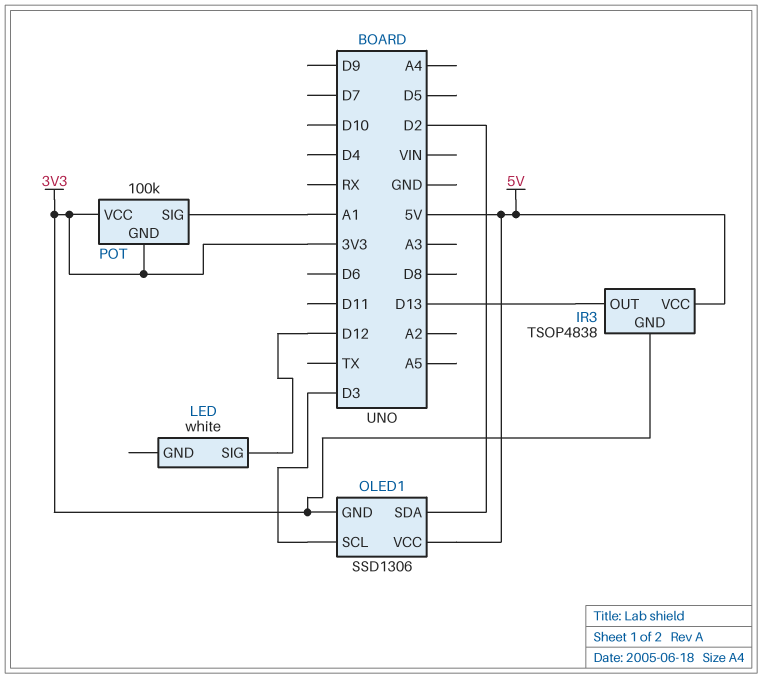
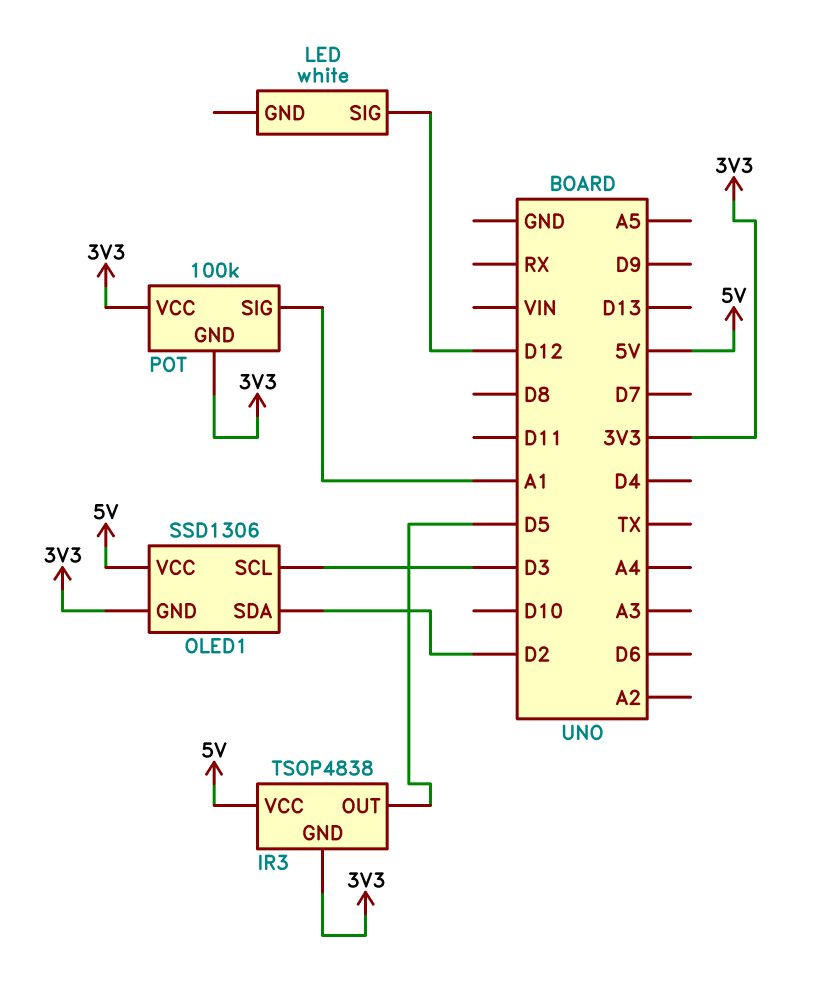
IR3 pin OUT: D13 -> D5

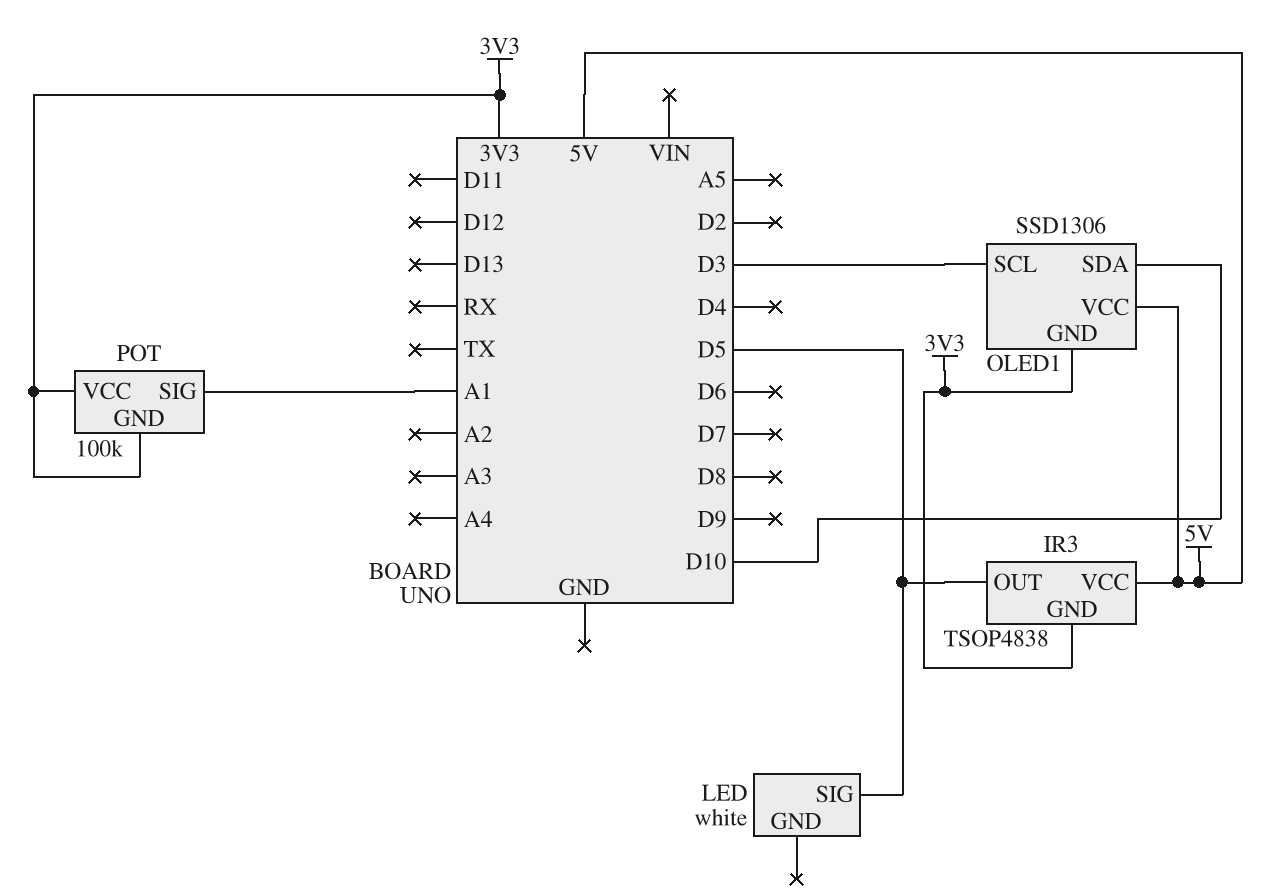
LED pin SIG: D12 -> D5
OLED1 pin SDA: D2 -> D10

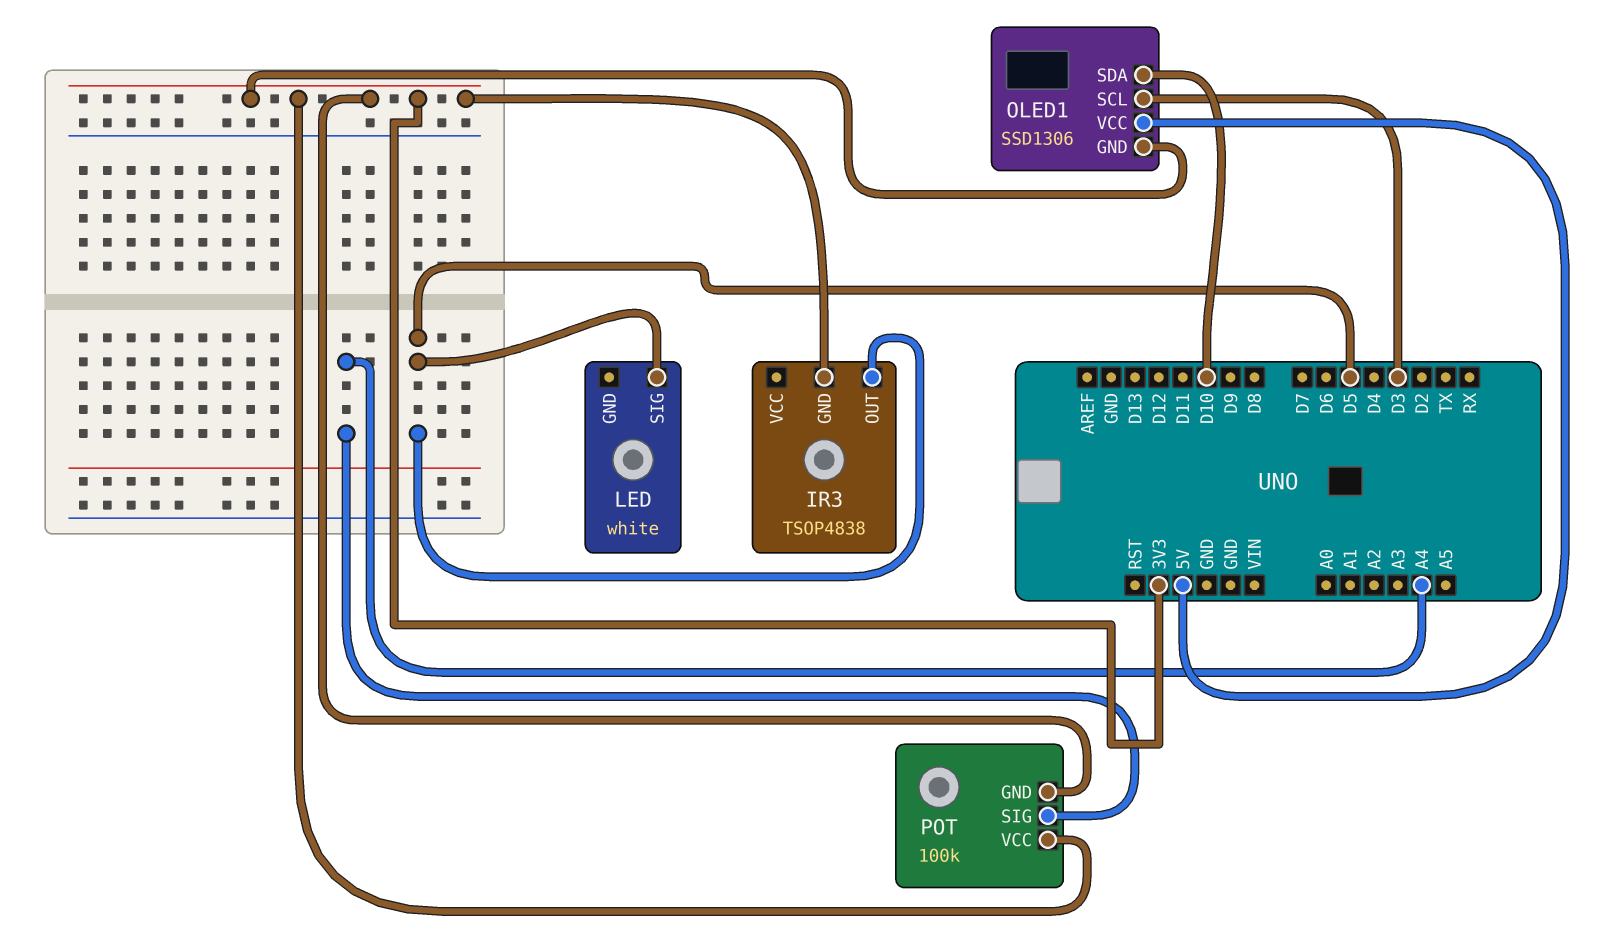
IR3 pin VCC: 5V -> none
POT pin SIG: A1 -> A4

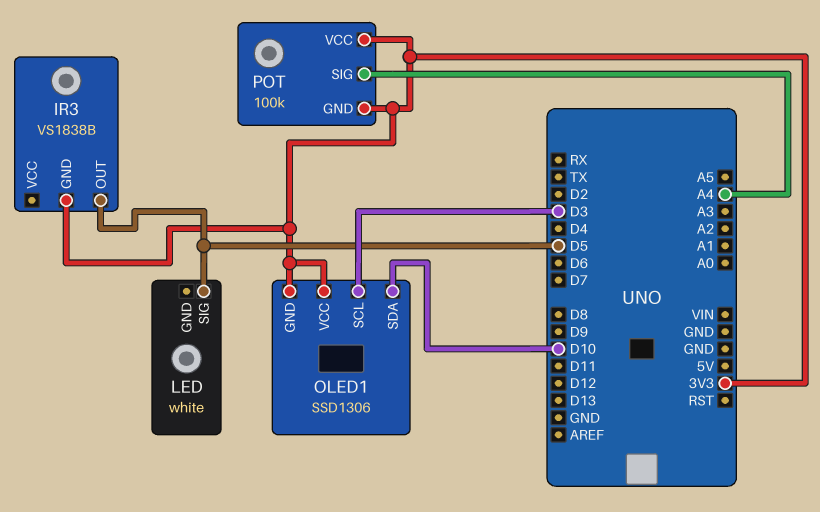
IR3: TSOP4838 -> VS1838B
OLED1 pin VCC: 5V -> 3V3

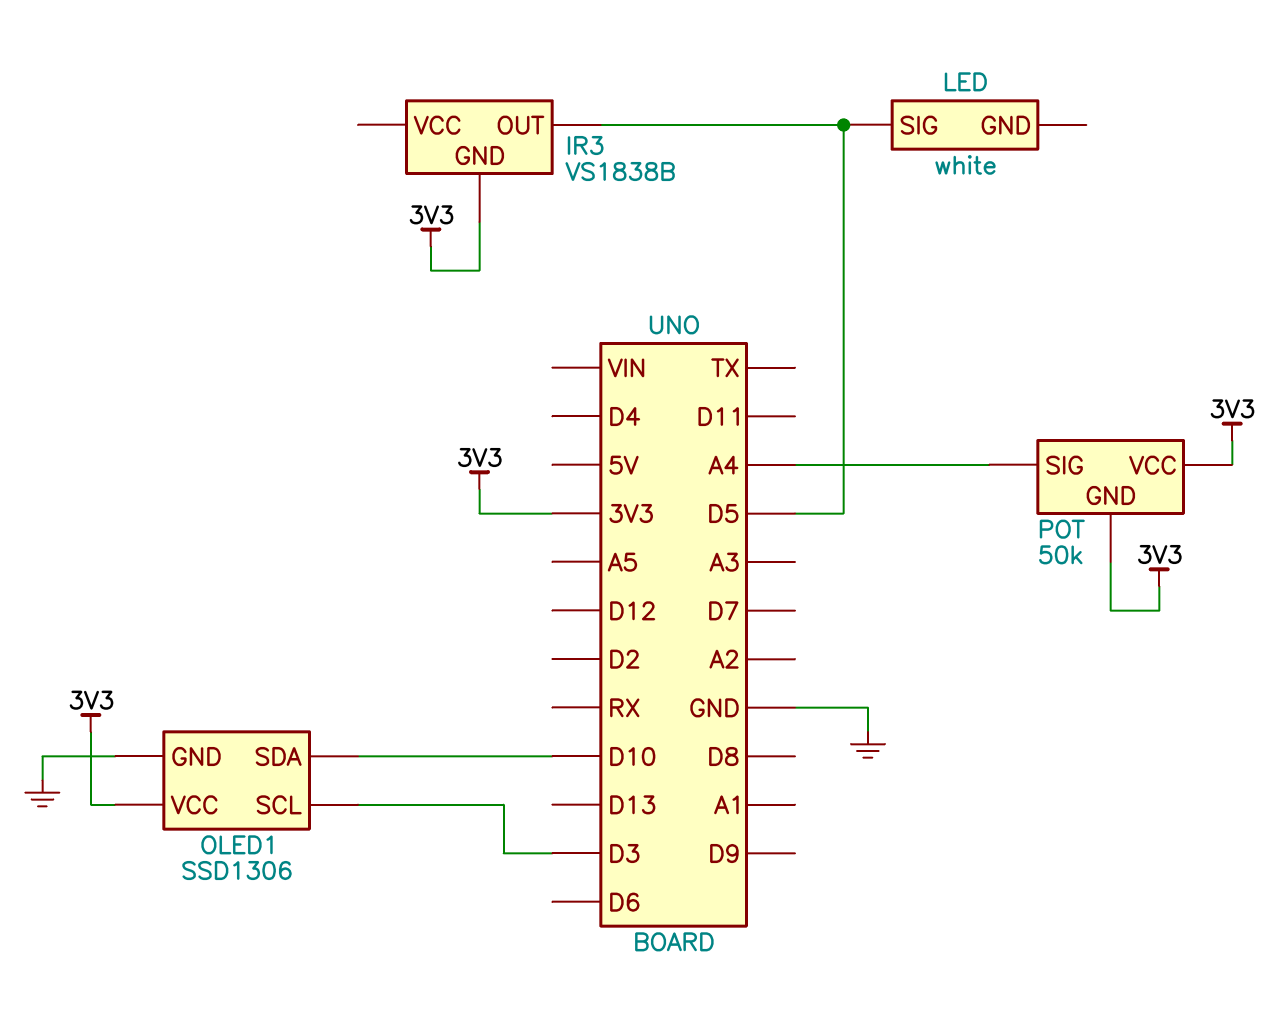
OLED1 pin GND: 3V3 -> GND
POT: 100k -> 50k

